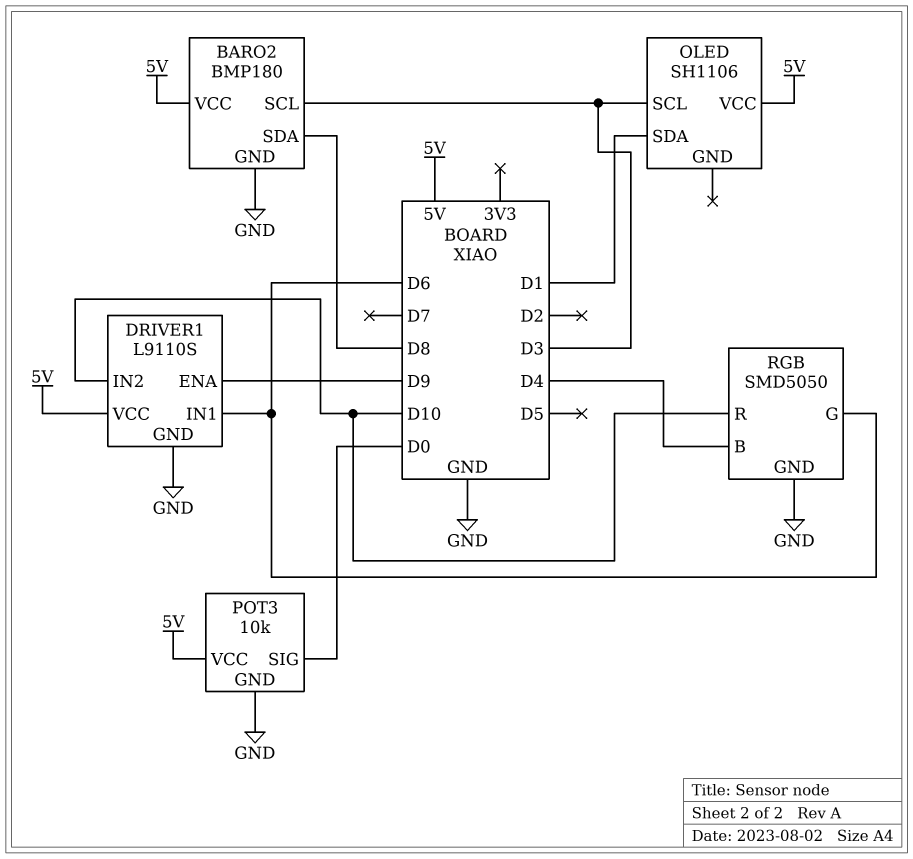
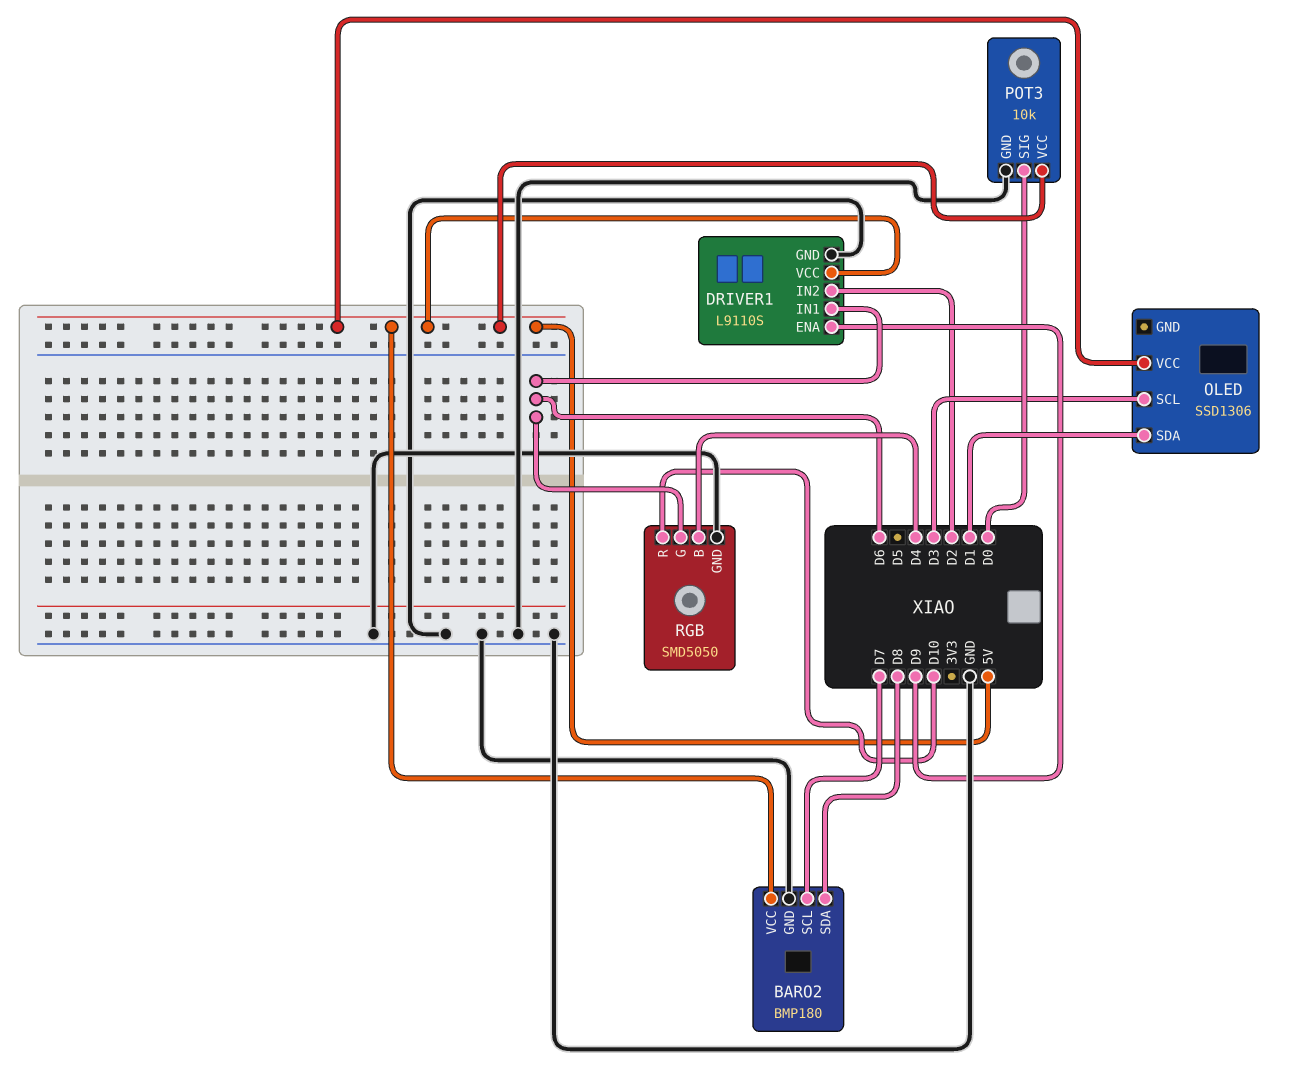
BARO2 pin SCL: D3 -> D7
DRIVER1 pin IN2: D10 -> D2
OLED: SH1106 -> SSD1306

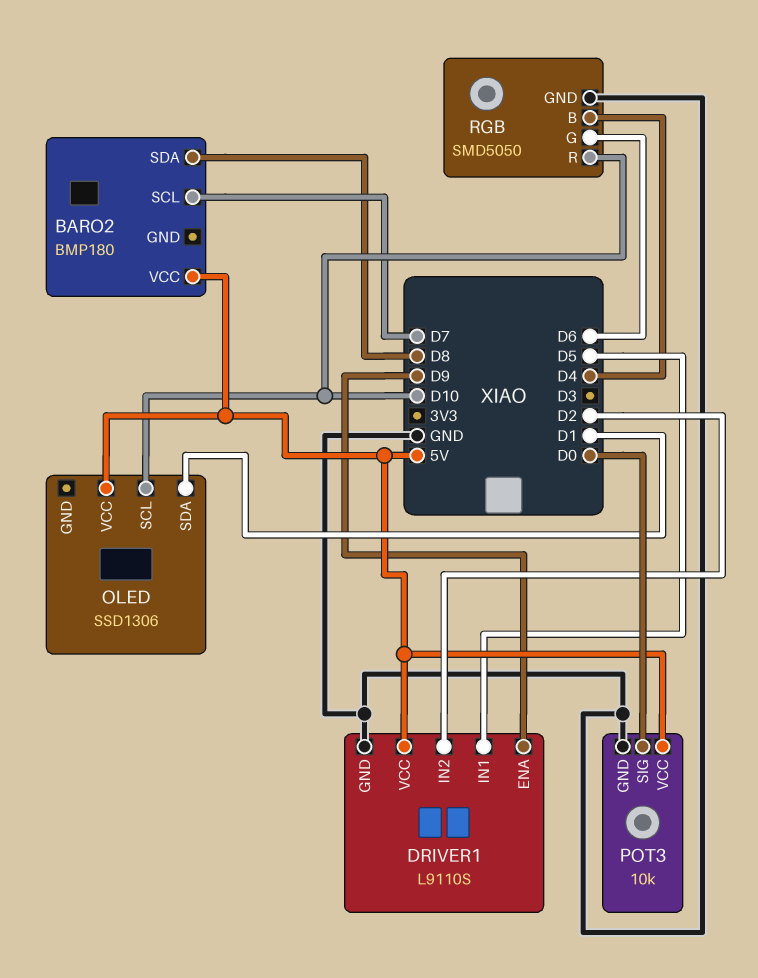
BARO2 pin GND: GND -> none
DRIVER1 pin IN1: D6 -> D5
OLED pin SCL: D3 -> D10

